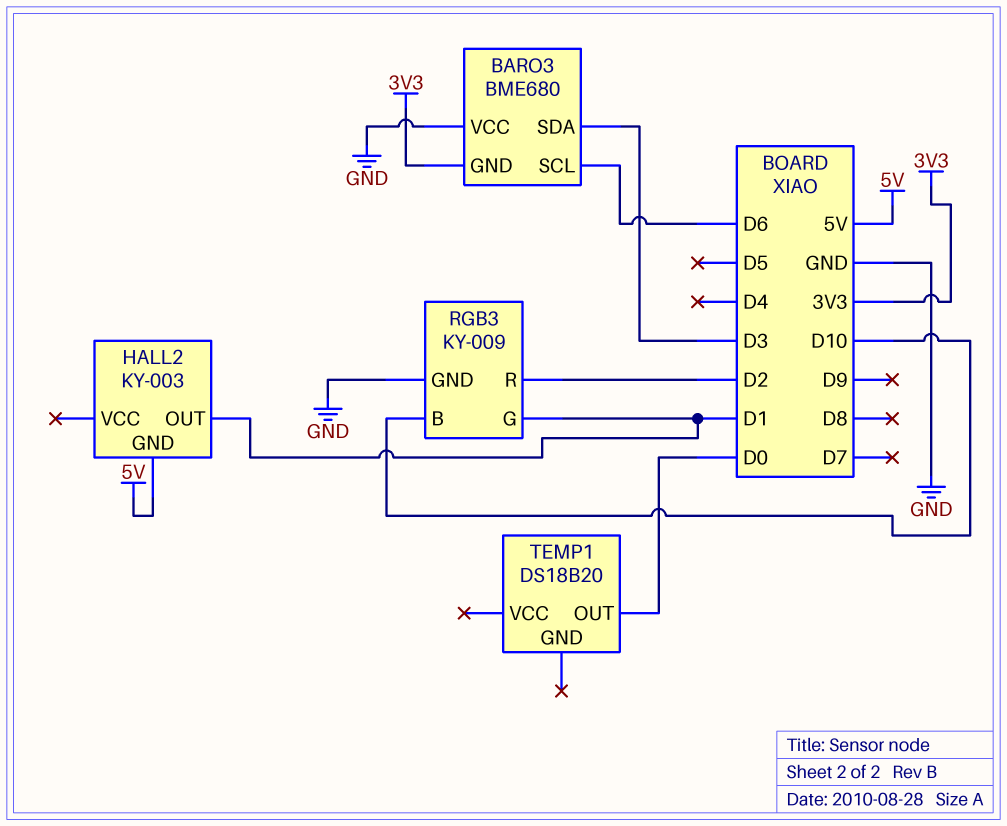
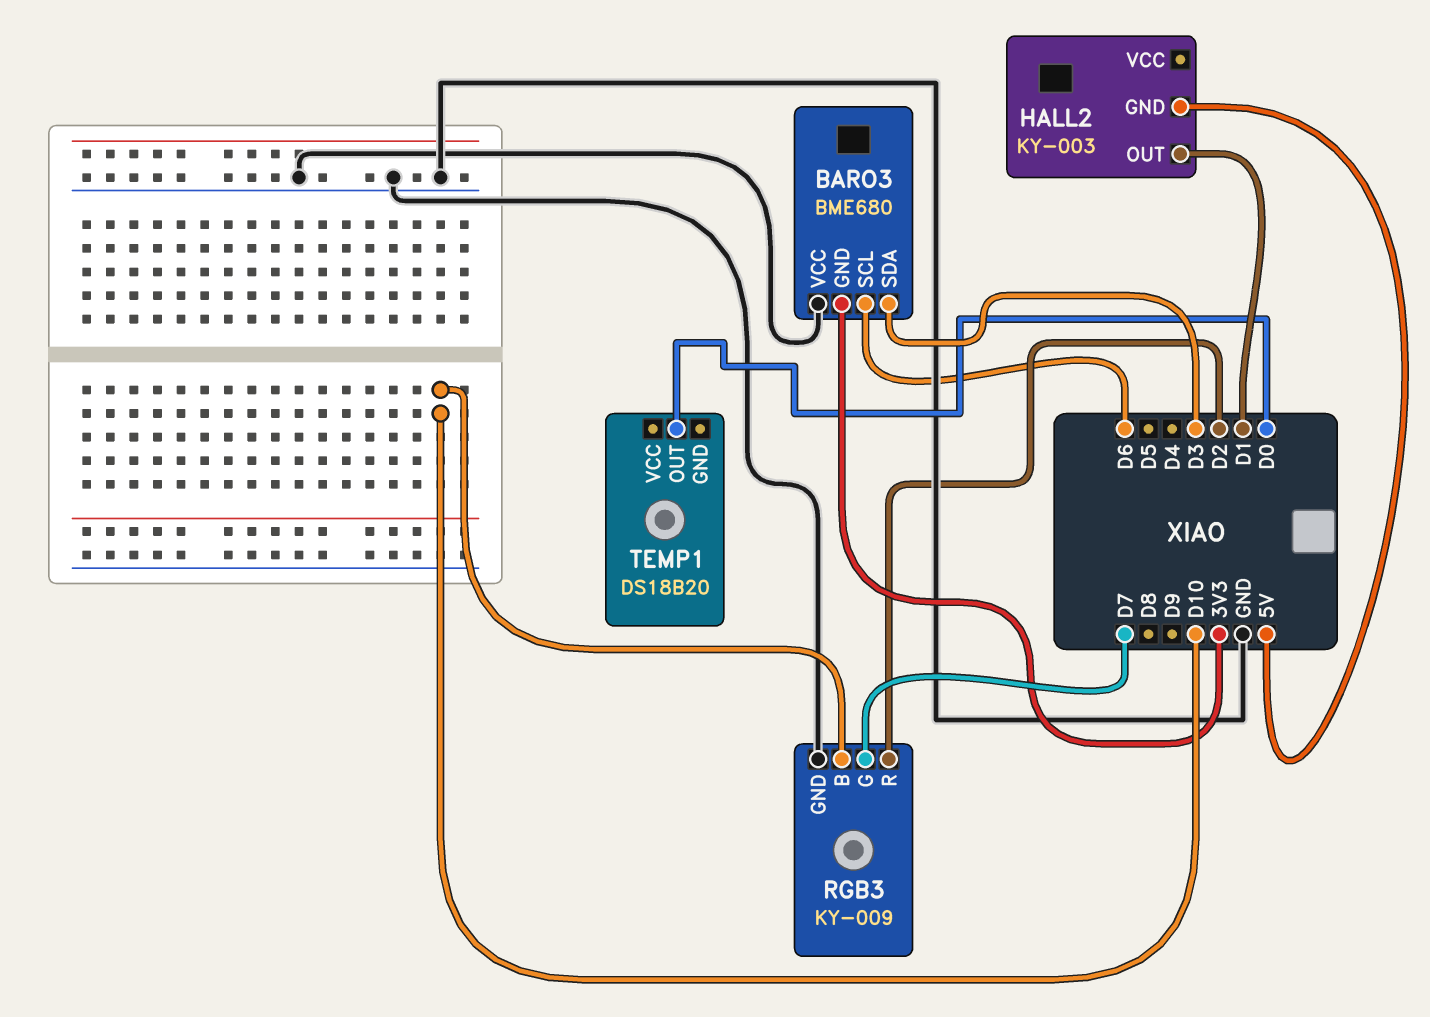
RGB3 pin G: D1 -> D7

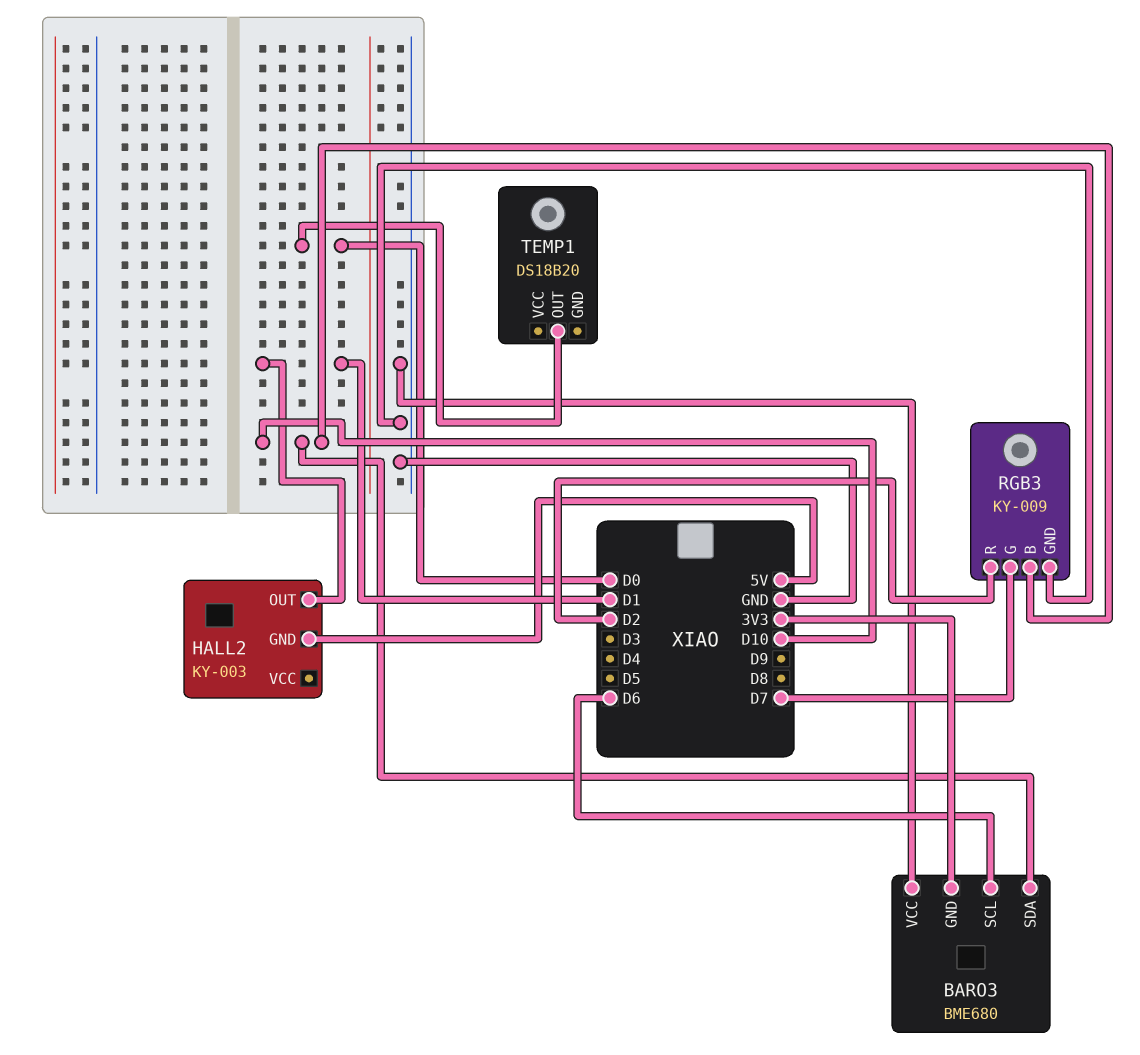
BARO3 pin SDA: D3 -> D10

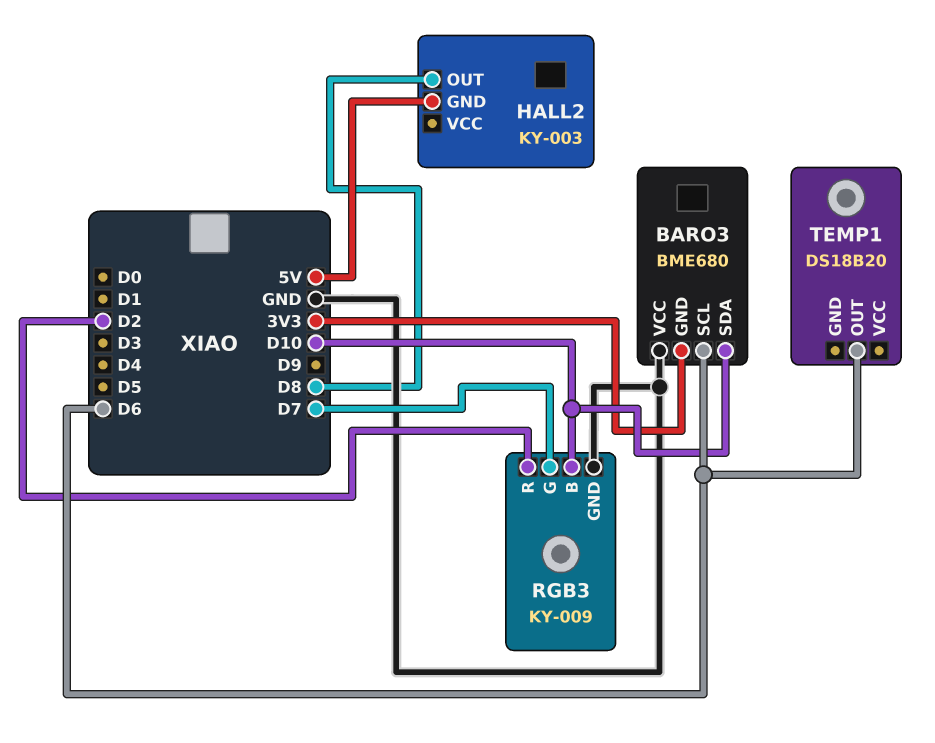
HALL2 pin OUT: D1 -> D8
TEMP1 pin OUT: D0 -> D6

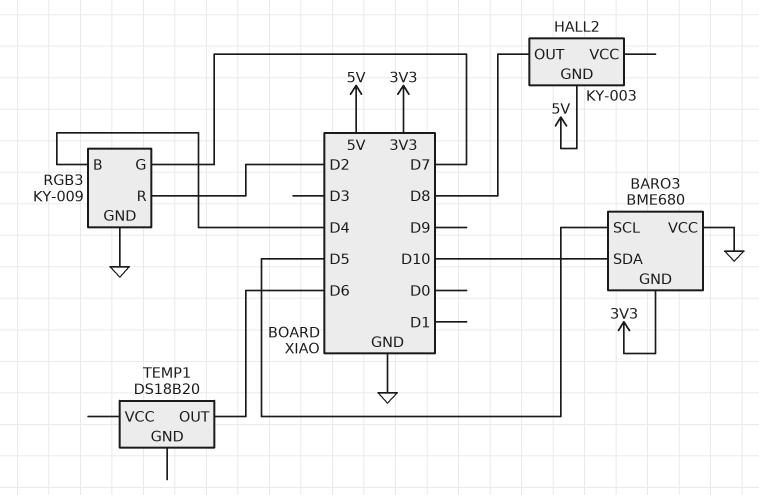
BARO3 pin SCL: D6 -> D5
RGB3 pin B: D10 -> D4

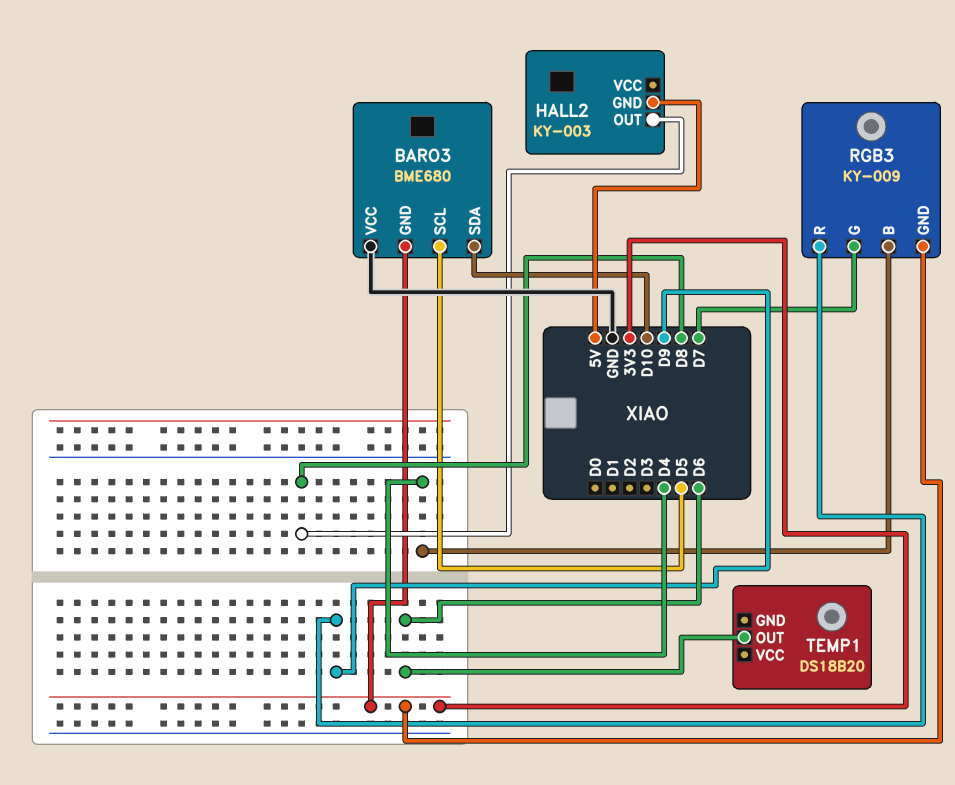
RGB3 pin GND: GND -> 3V3
RGB3 pin R: D2 -> D9

